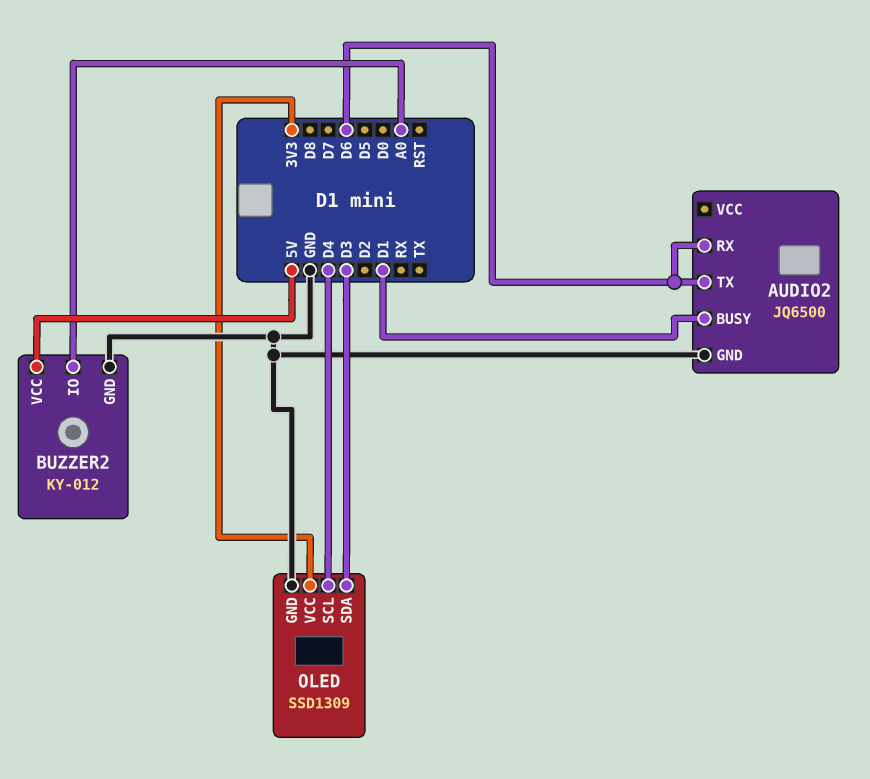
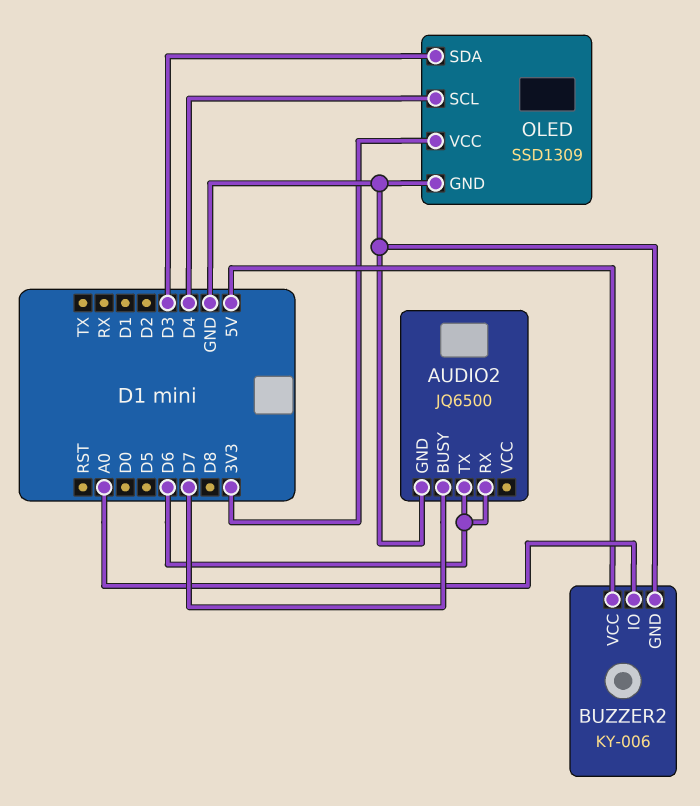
AUDIO2 pin BUSY: D1 -> D7
BUZZER2: KY-012 -> KY-006

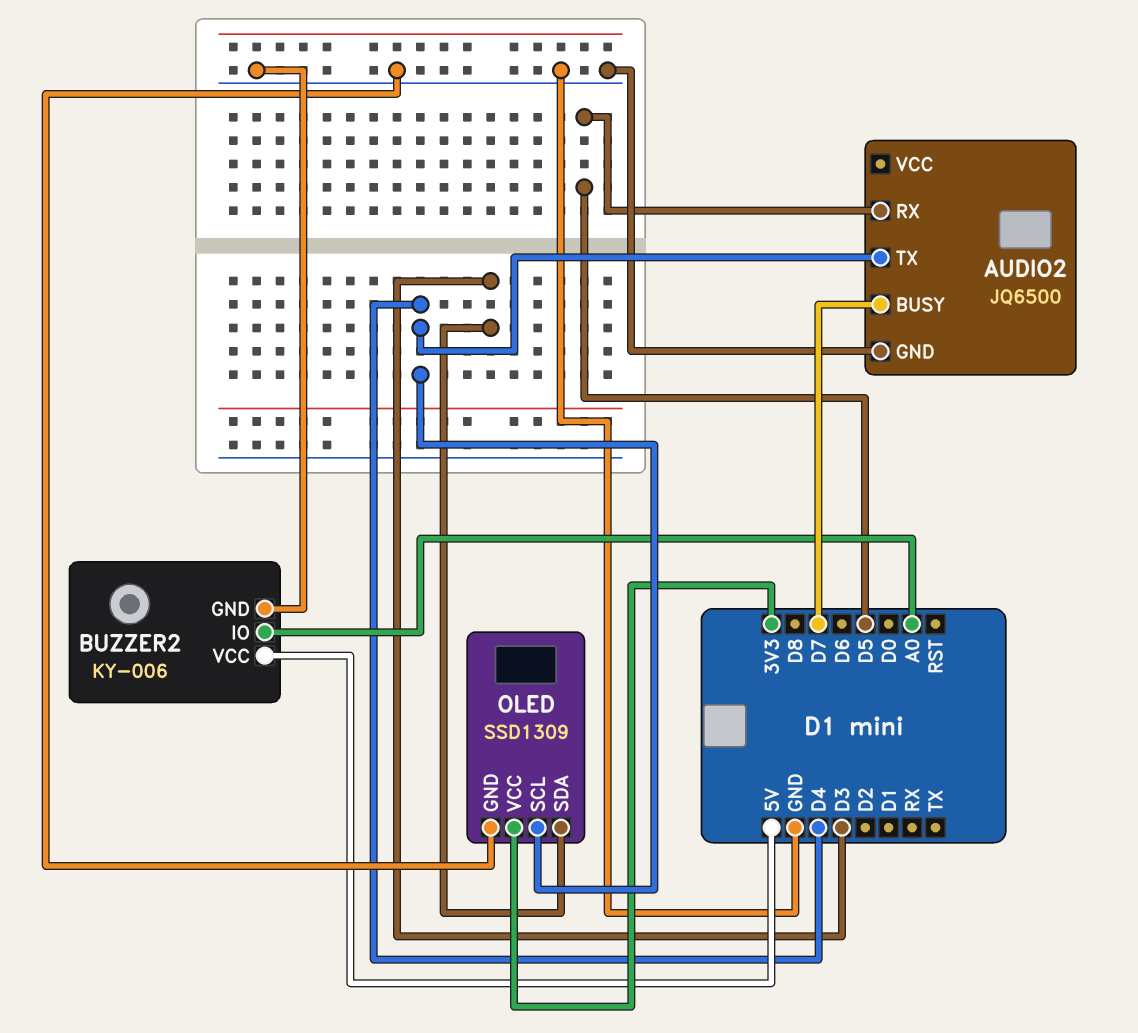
AUDIO2 pin RX: D6 -> D5
AUDIO2 pin TX: D6 -> D4

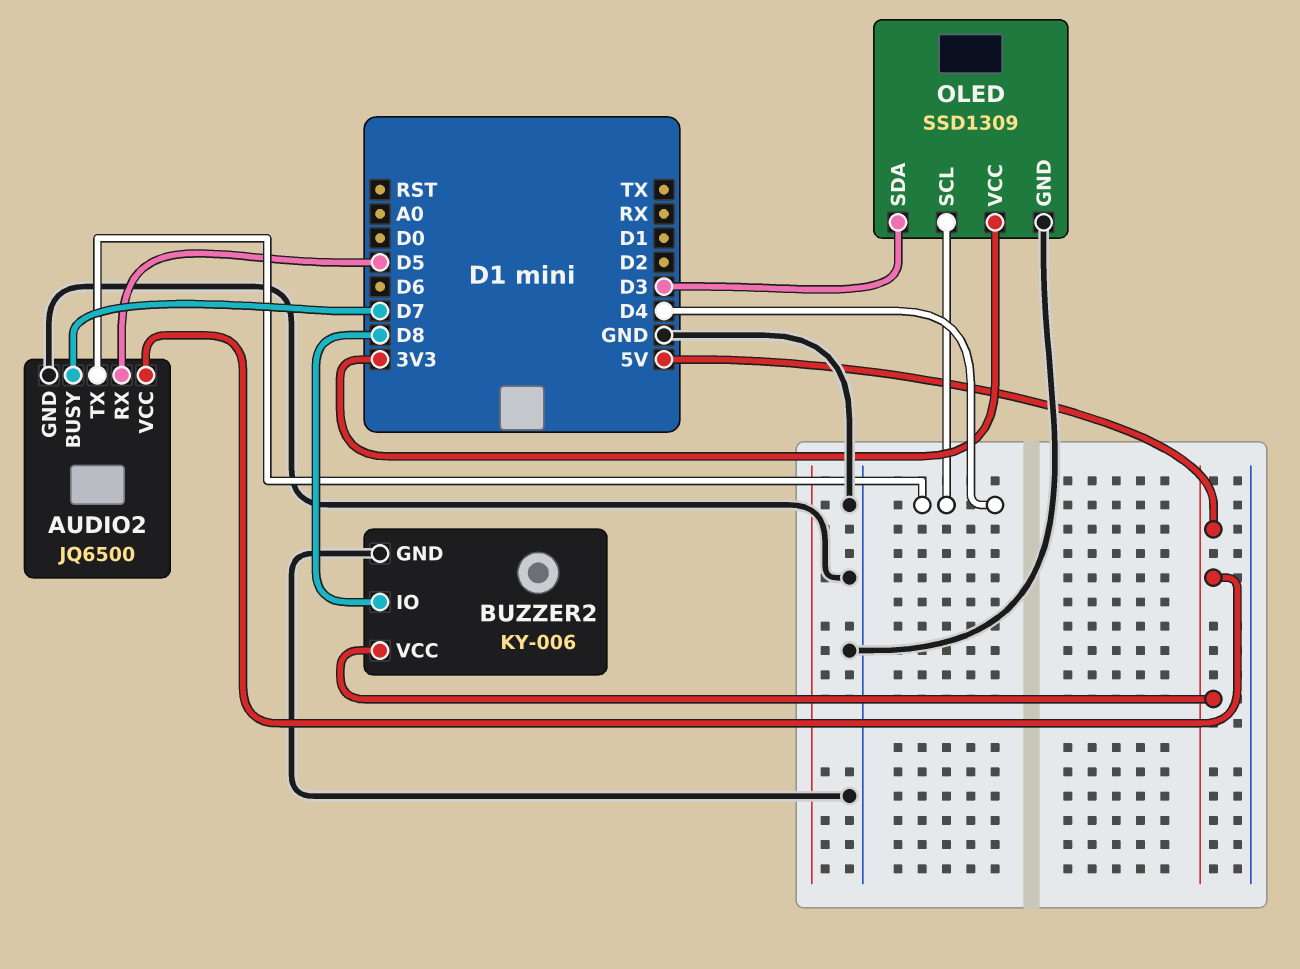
AUDIO2 pin VCC: none -> 5V
BUZZER2 pin IO: A0 -> D8

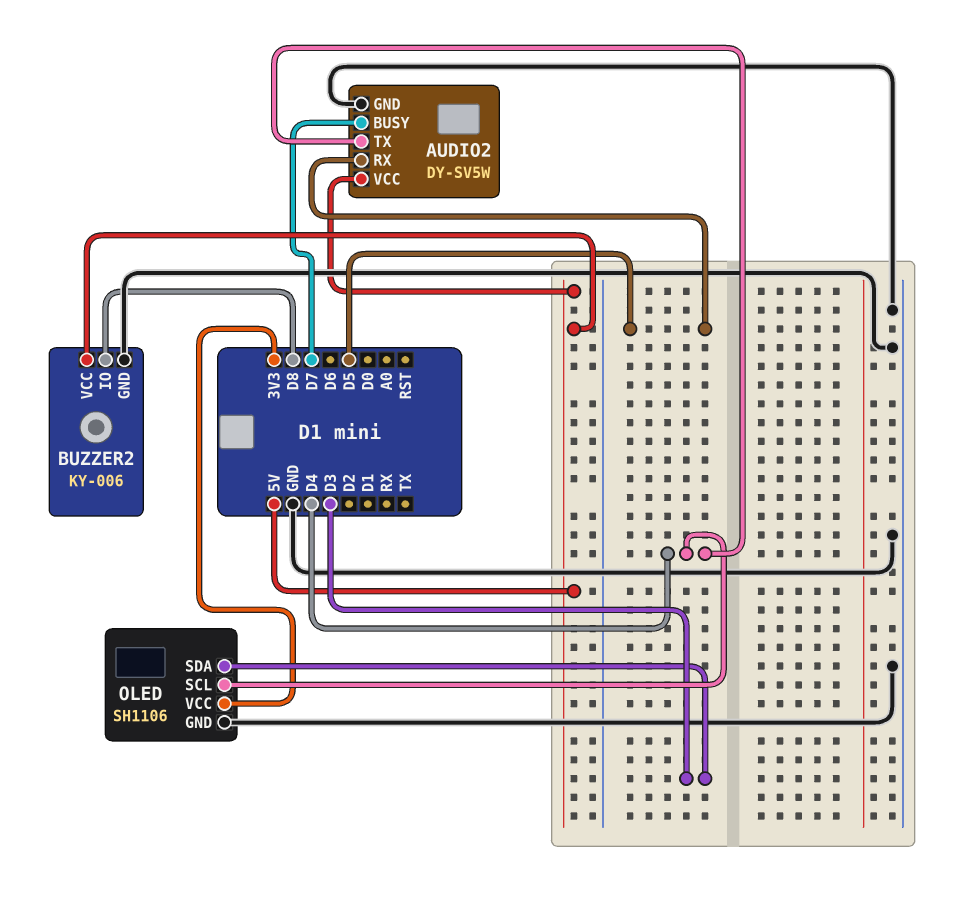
AUDIO2: JQ6500 -> DY-SV5W
OLED: SSD1309 -> SH1106

